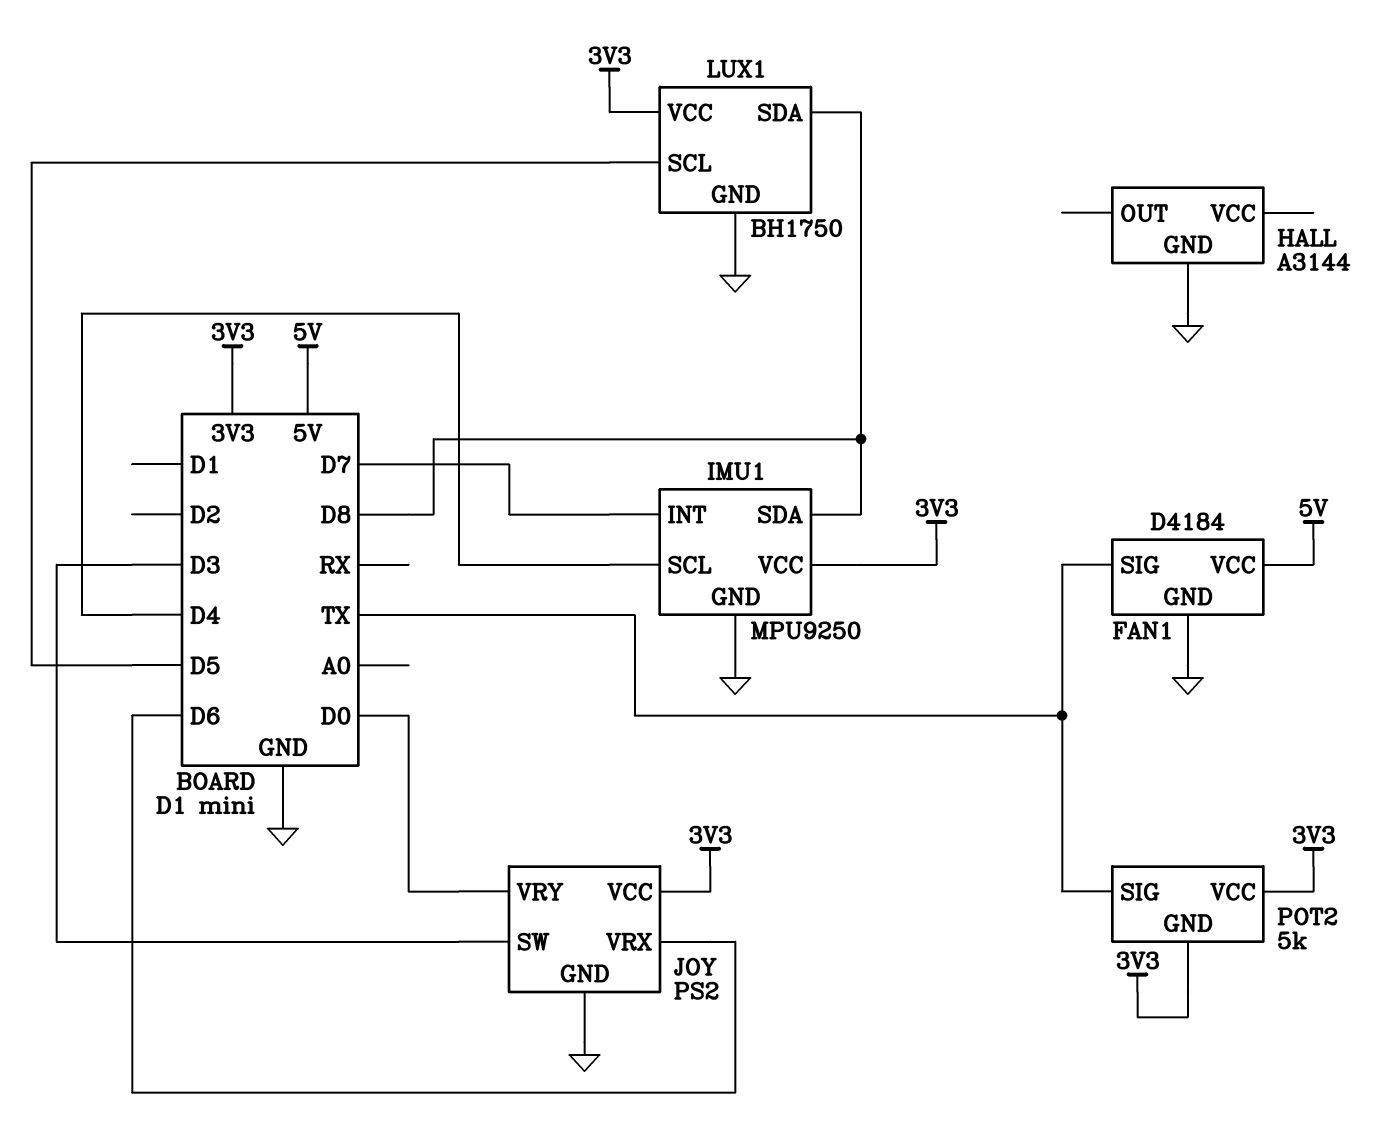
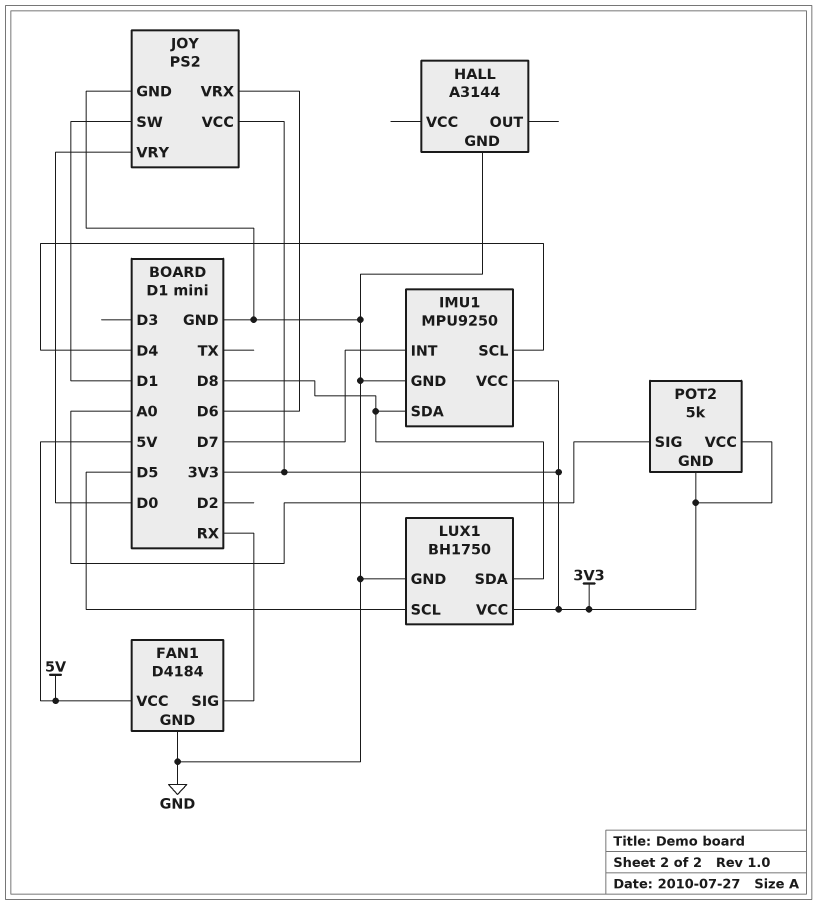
FAN1 pin SIG: TX -> RX
JOY pin SW: D3 -> D1
POT2 pin SIG: TX -> A0

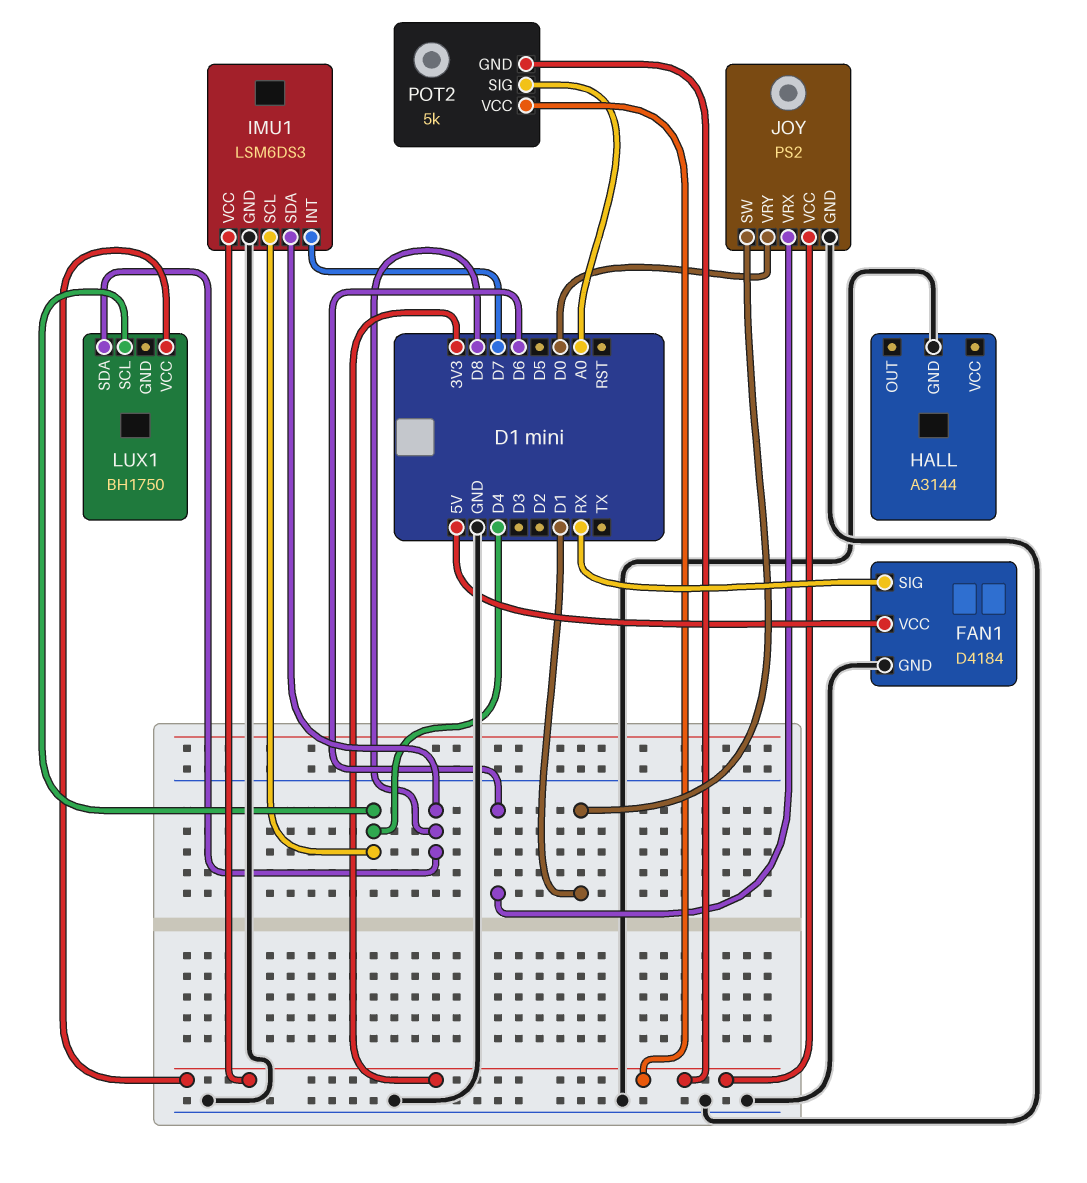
IMU1: MPU9250 -> LSM6DS3
LUX1 pin GND: GND -> none
LUX1 pin SCL: D5 -> D4

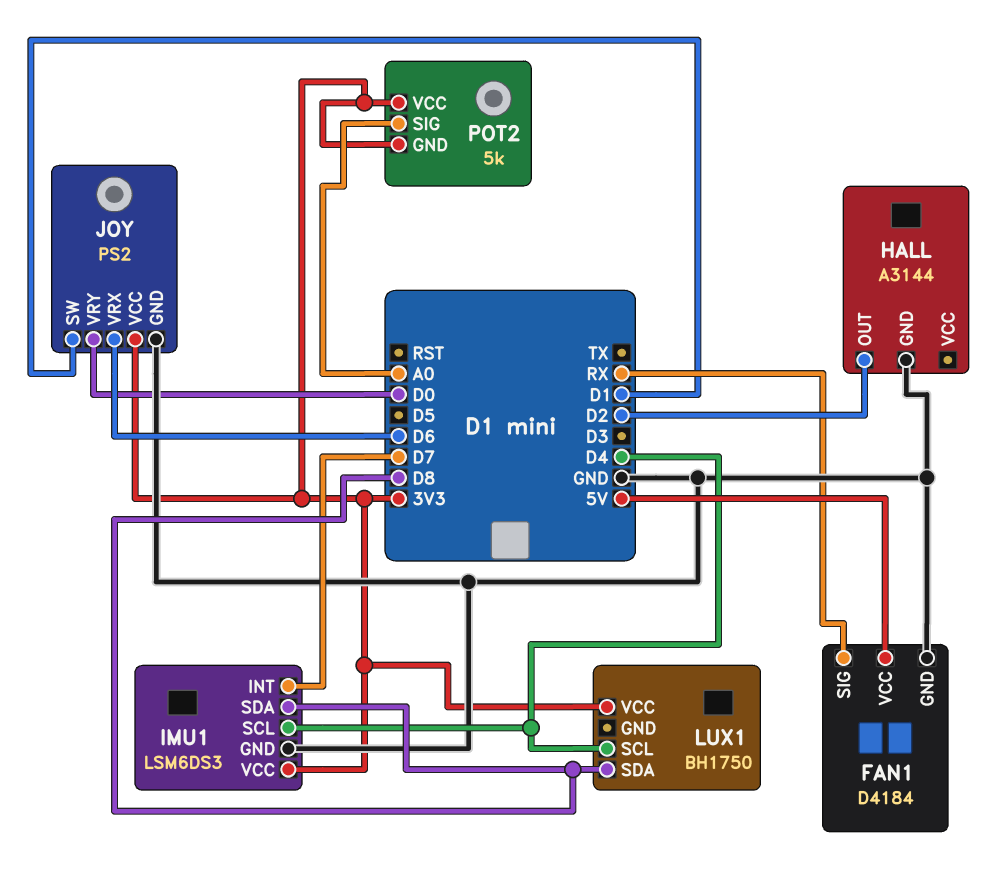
HALL pin OUT: none -> D2

